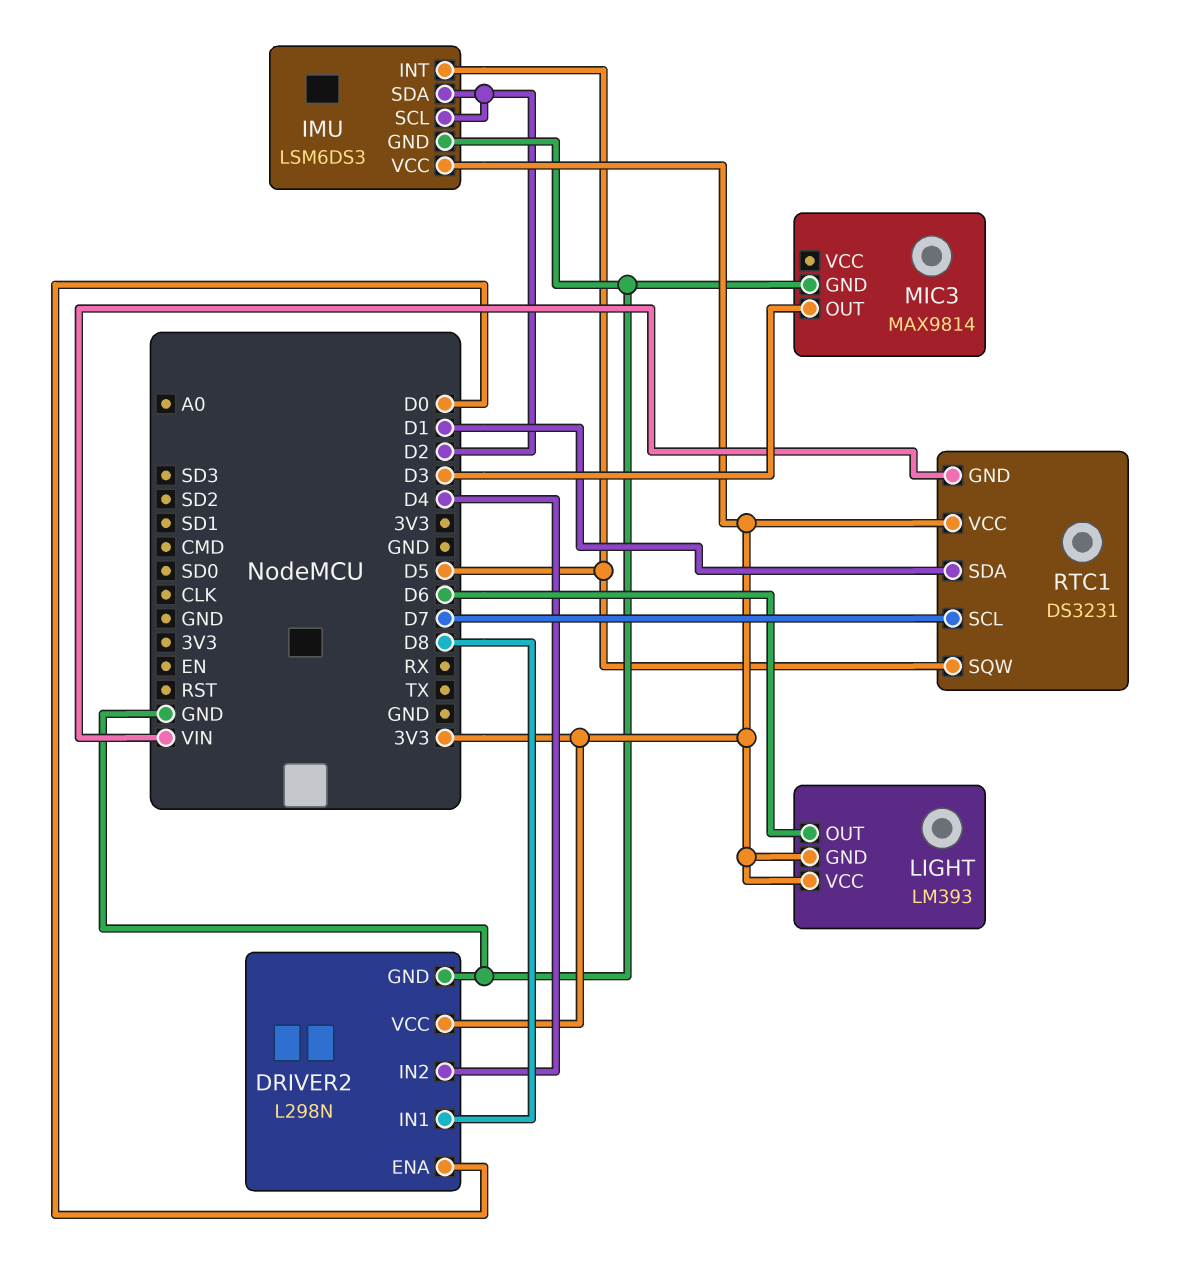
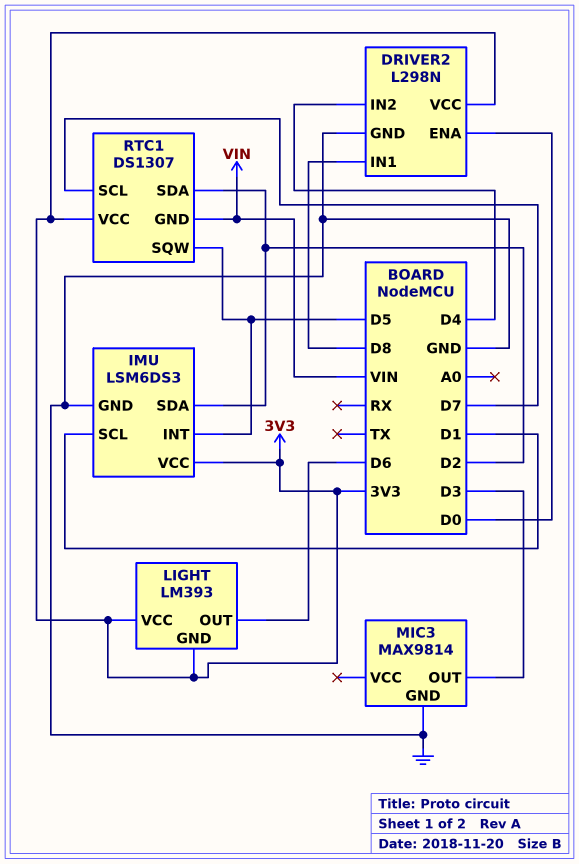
IMU pin SCL: D2 -> D1
RTC1: DS3231 -> DS1307
RTC1 pin SDA: D1 -> D2

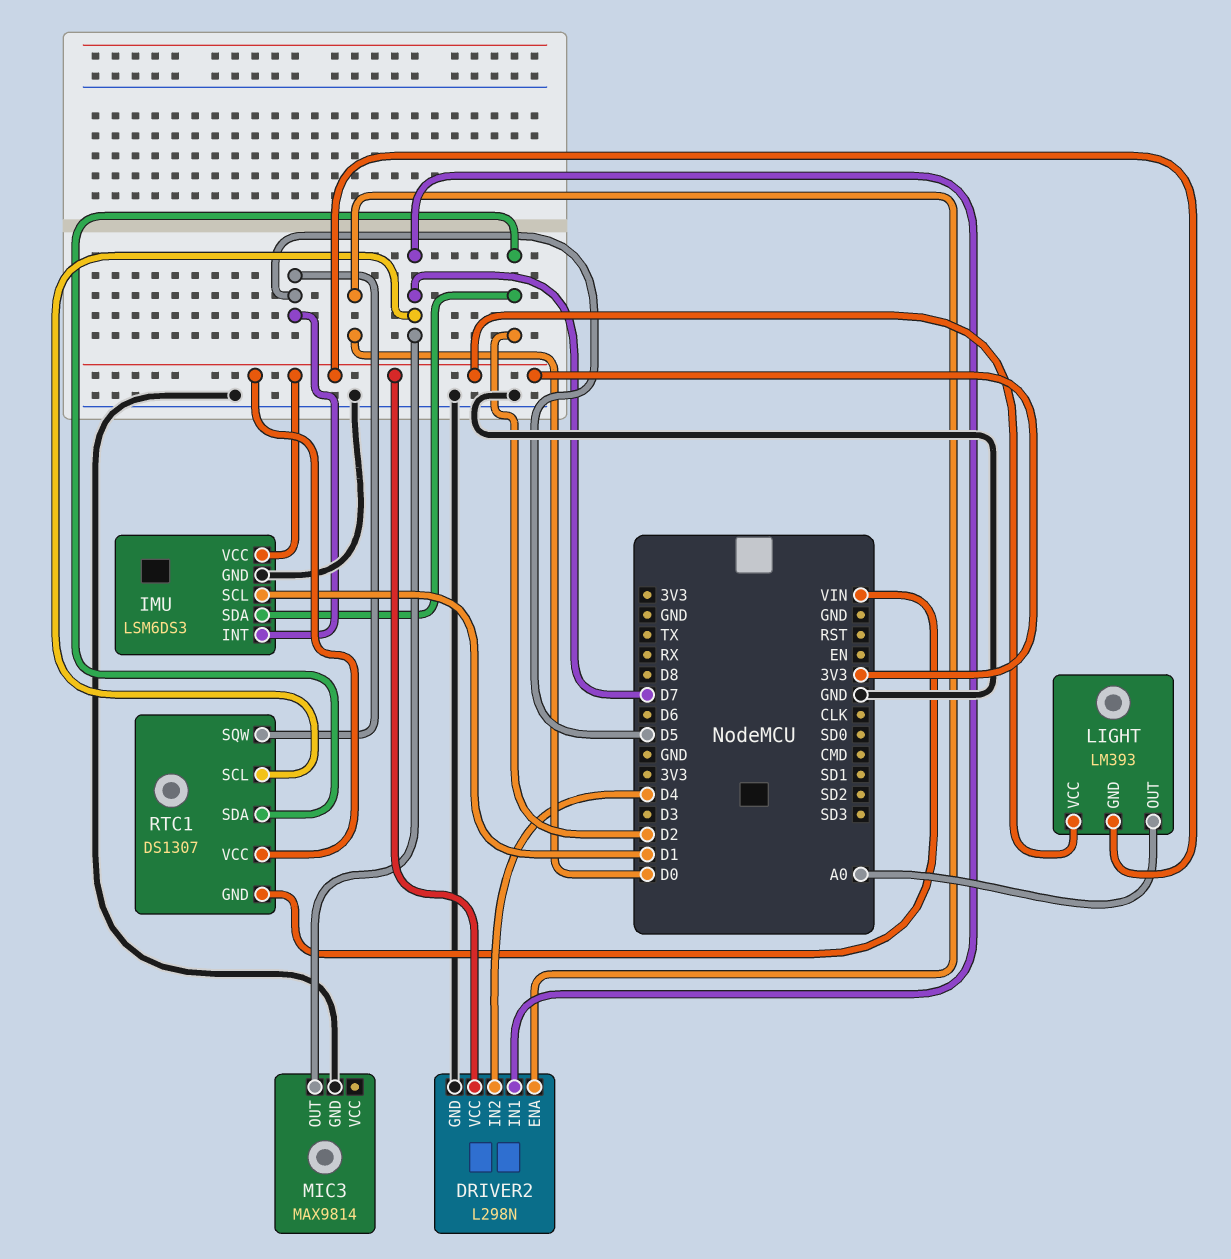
DRIVER2 pin IN1: D8 -> D7
LIGHT pin OUT: D6 -> A0
MIC3 pin OUT: D3 -> D7

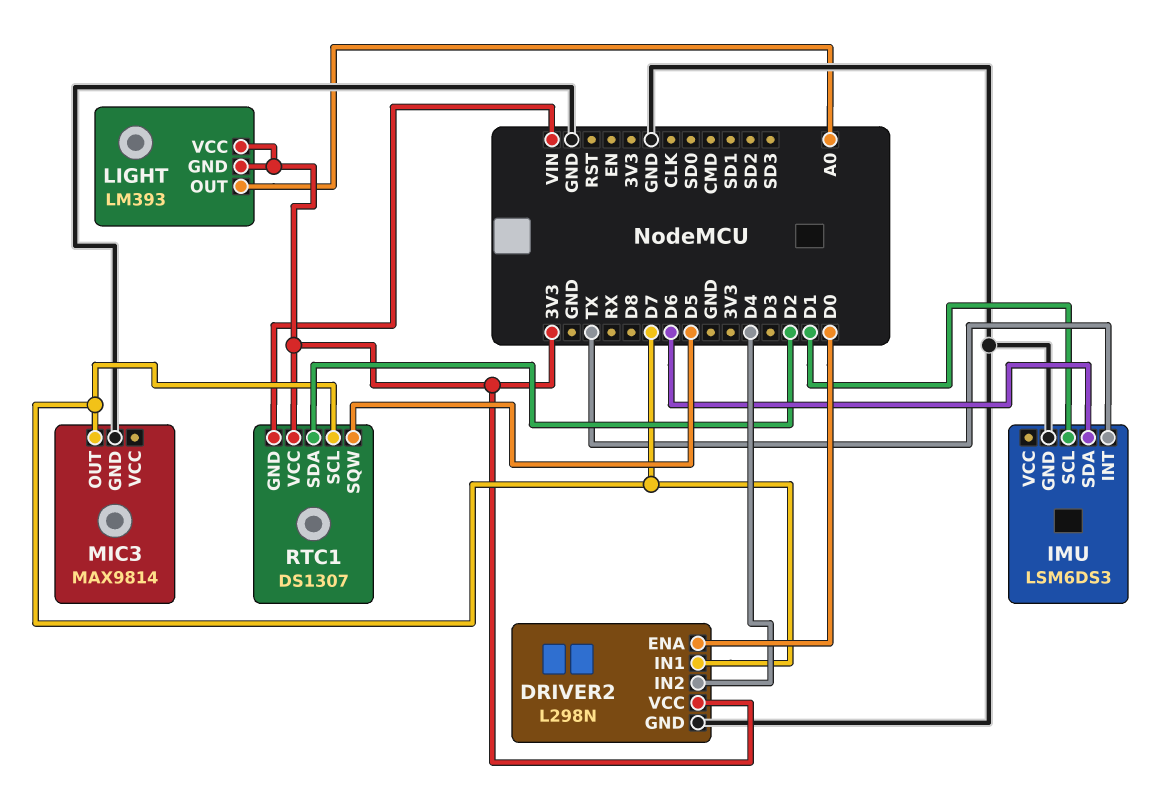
IMU pin INT: D5 -> TX
IMU pin SDA: D2 -> D6
IMU pin VCC: 3V3 -> none

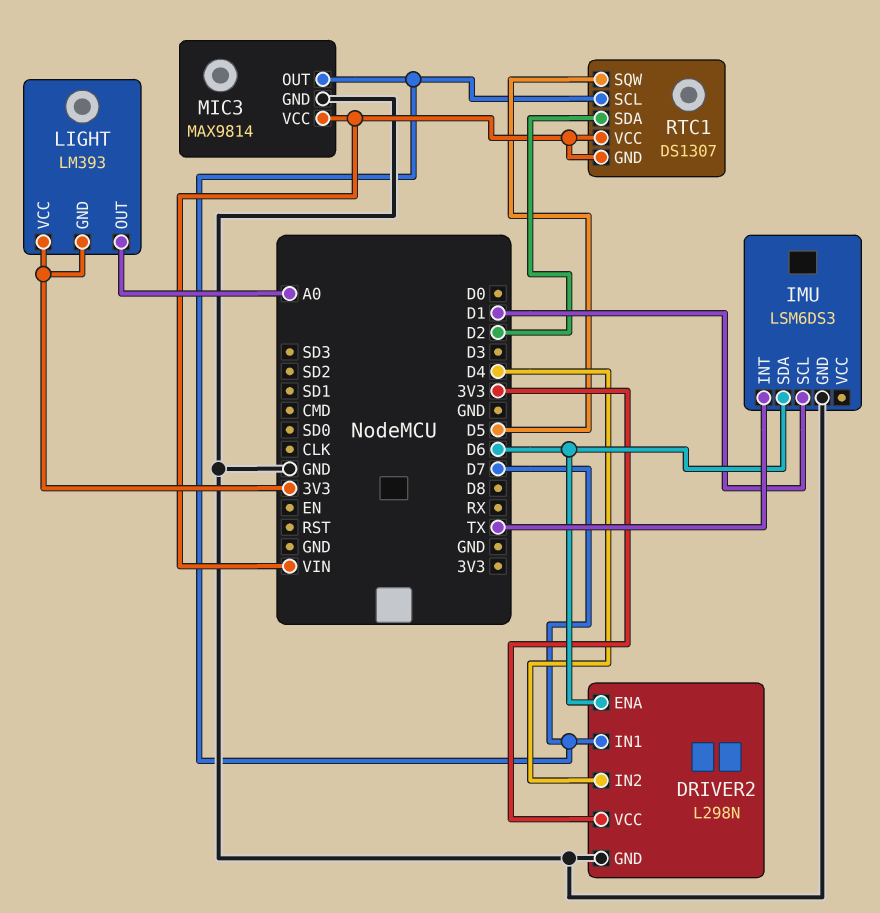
DRIVER2 pin ENA: D0 -> D6
MIC3 pin VCC: none -> VIN
RTC1 pin VCC: 3V3 -> VIN

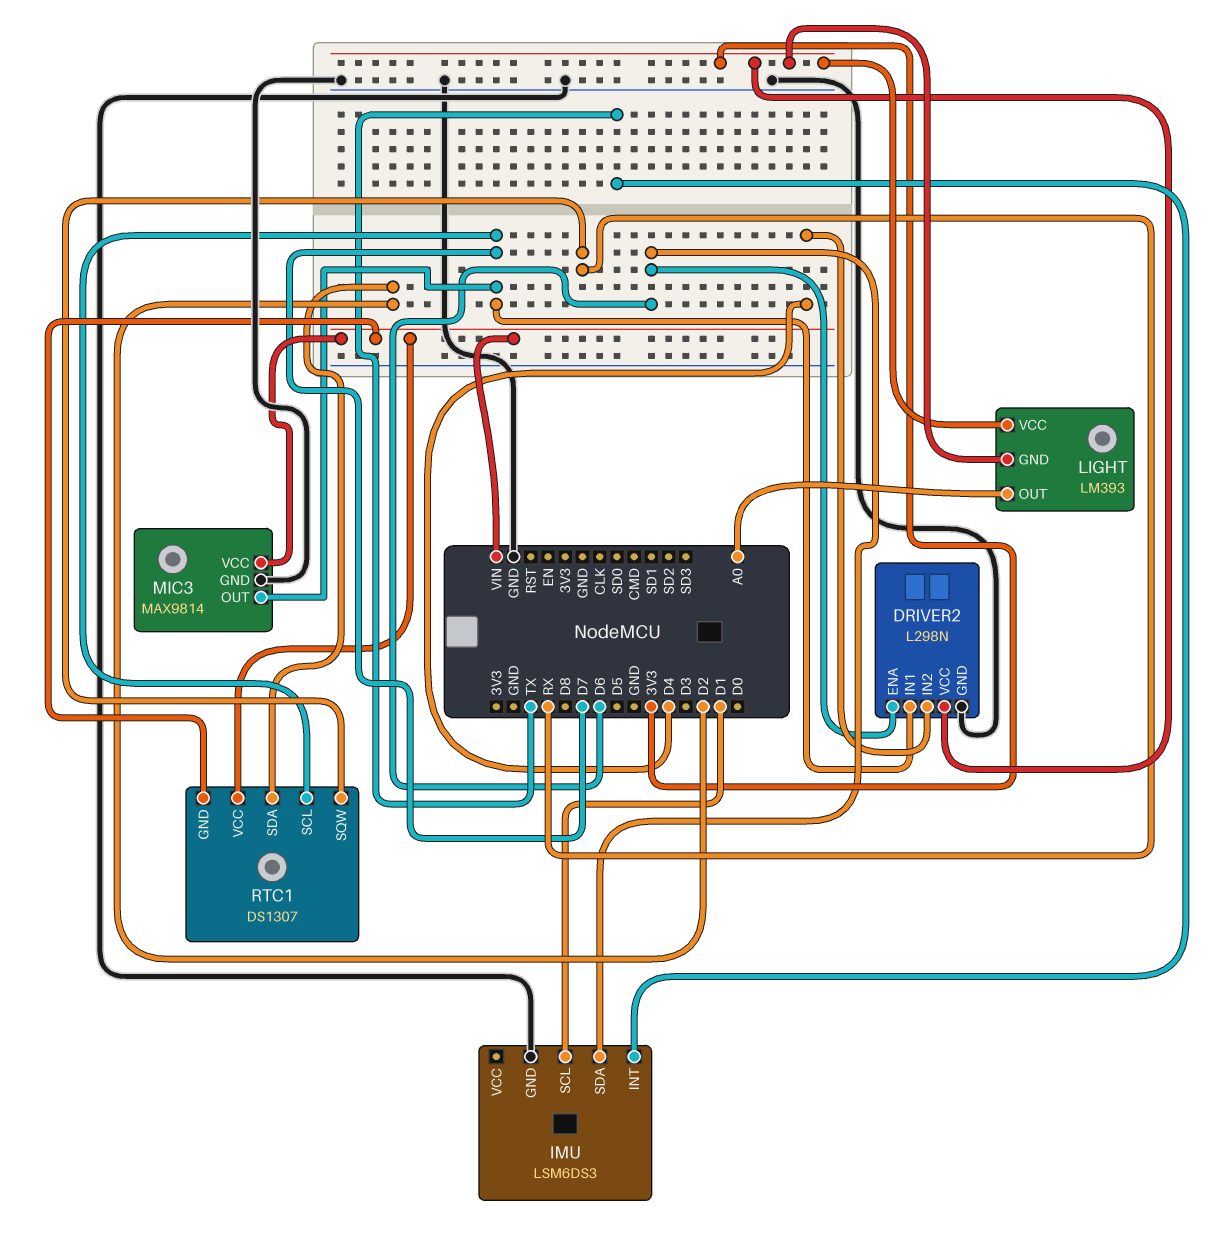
RTC1 pin SQW: D5 -> RX

